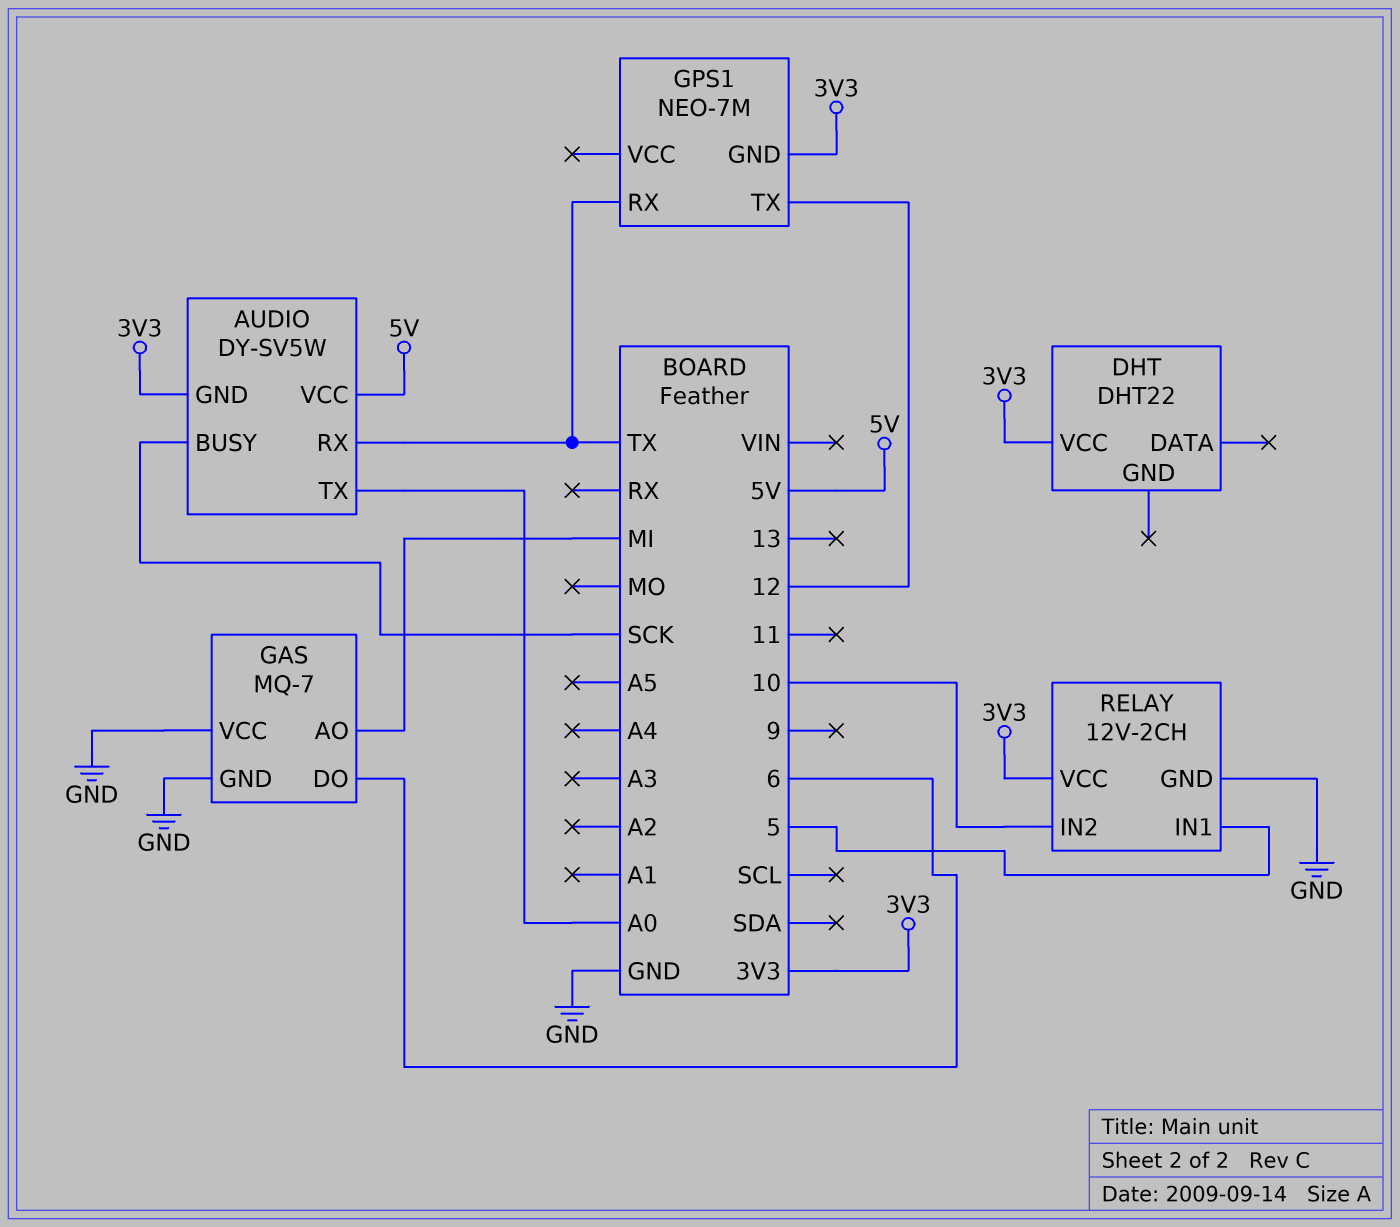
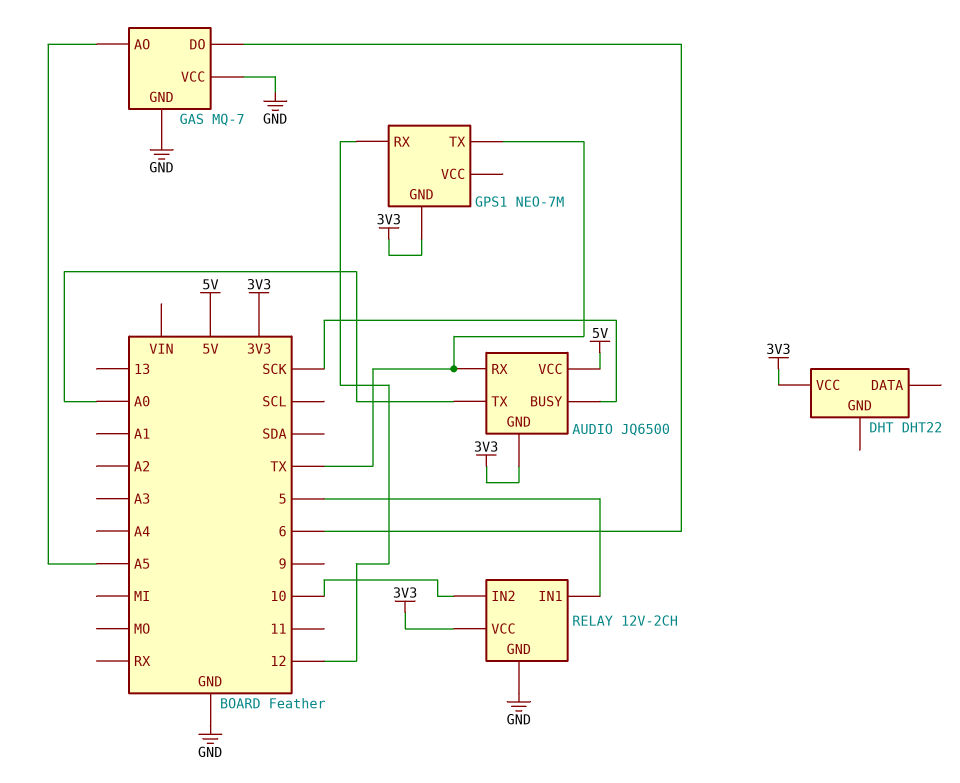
AUDIO: DY-SV5W -> JQ6500
GAS pin AO: MI -> A5
GPS1 pin RX: TX -> 12
GPS1 pin TX: 12 -> TX

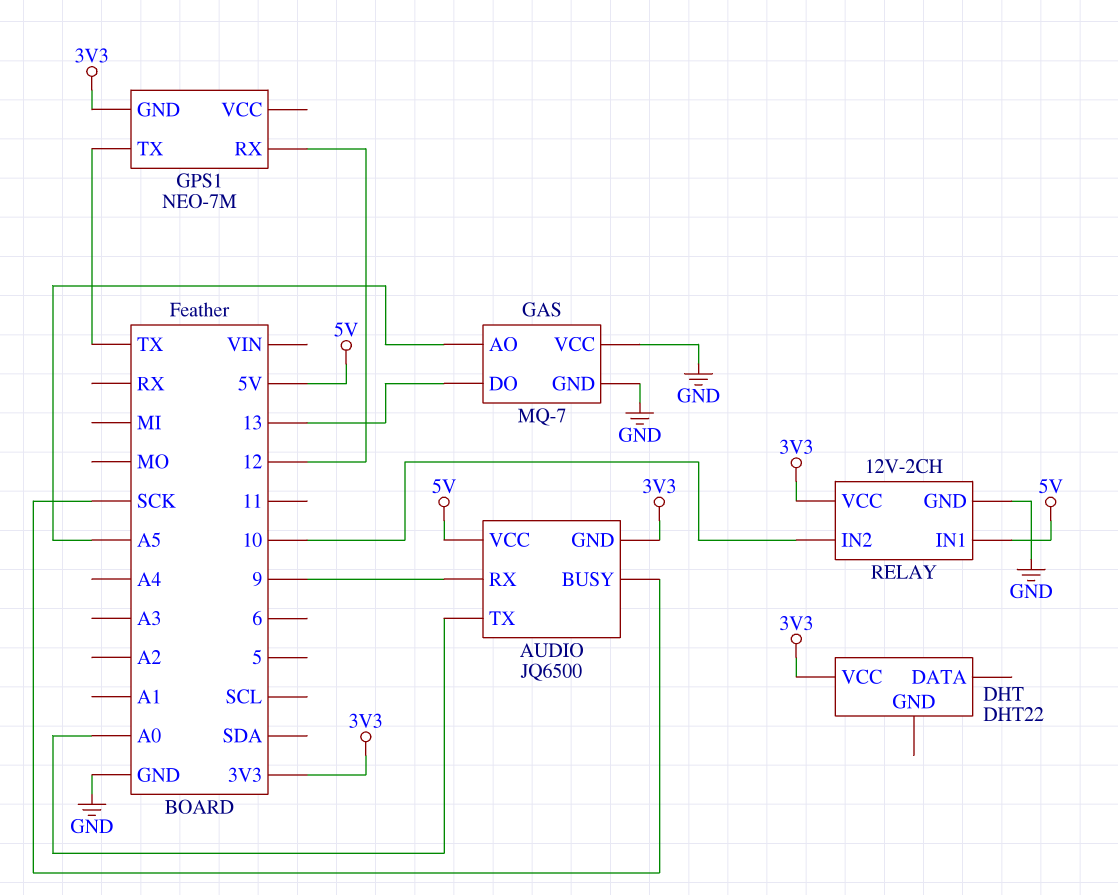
AUDIO pin RX: TX -> 9
GAS pin DO: 6 -> 13
RELAY pin IN1: 5 -> 5V

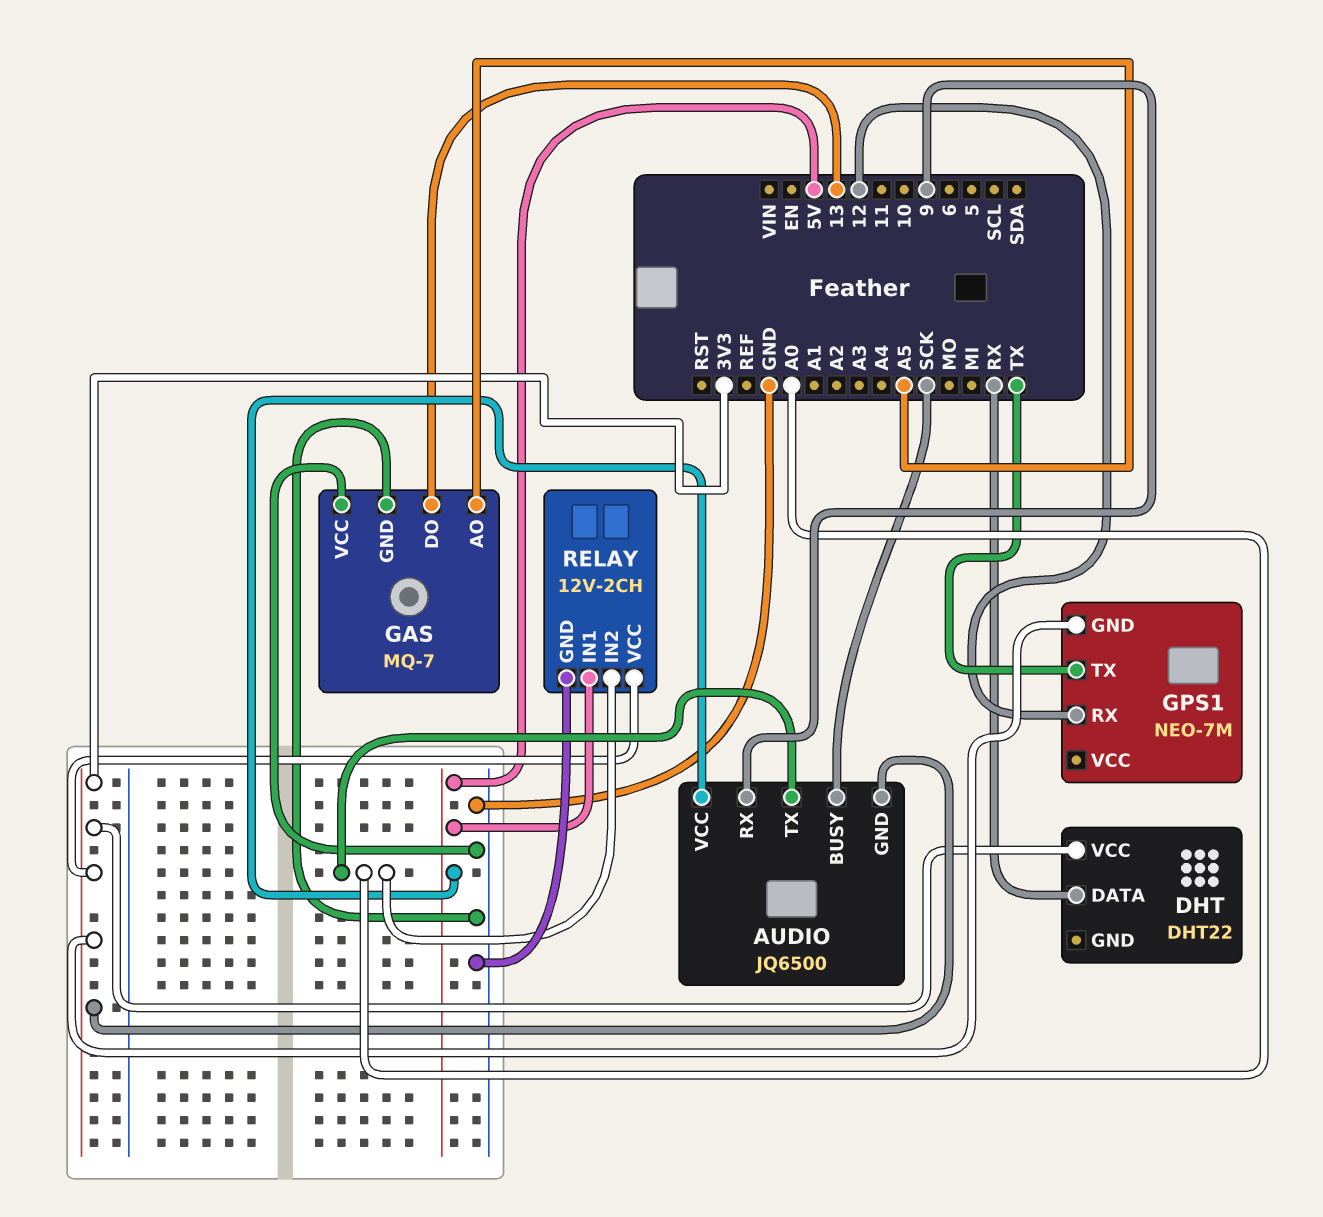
DHT pin DATA: none -> RX
RELAY pin IN2: 10 -> A0

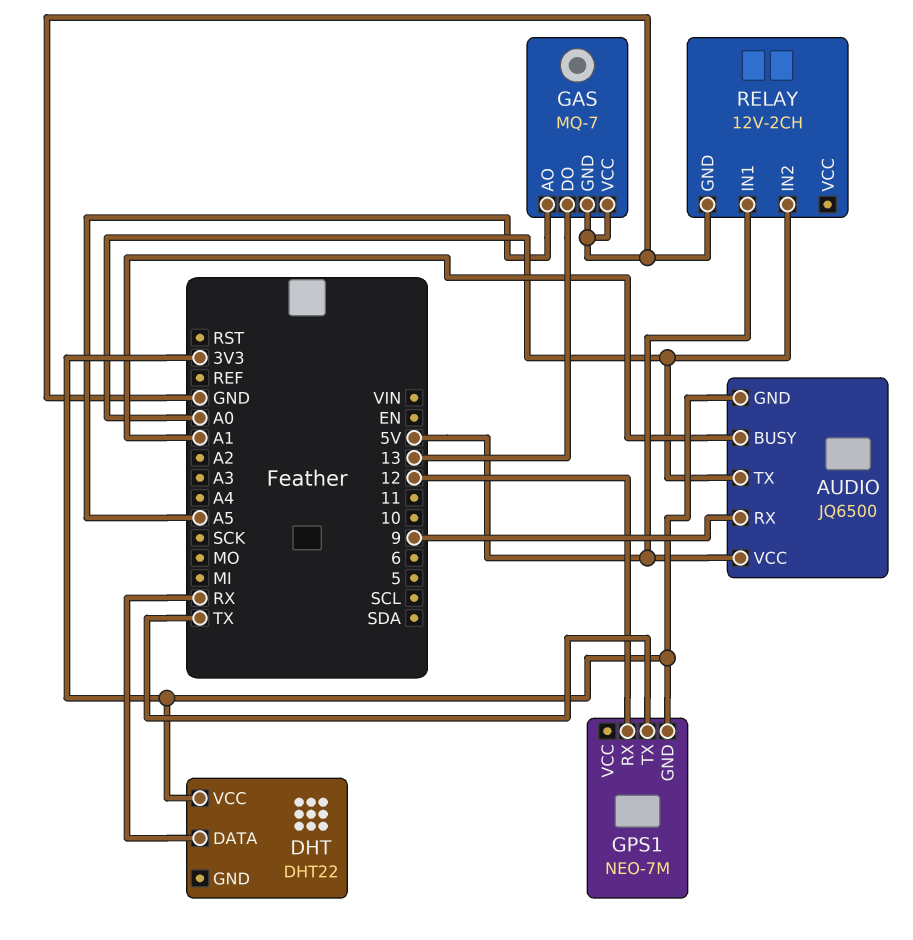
AUDIO pin BUSY: SCK -> A1
RELAY pin VCC: 3V3 -> none

